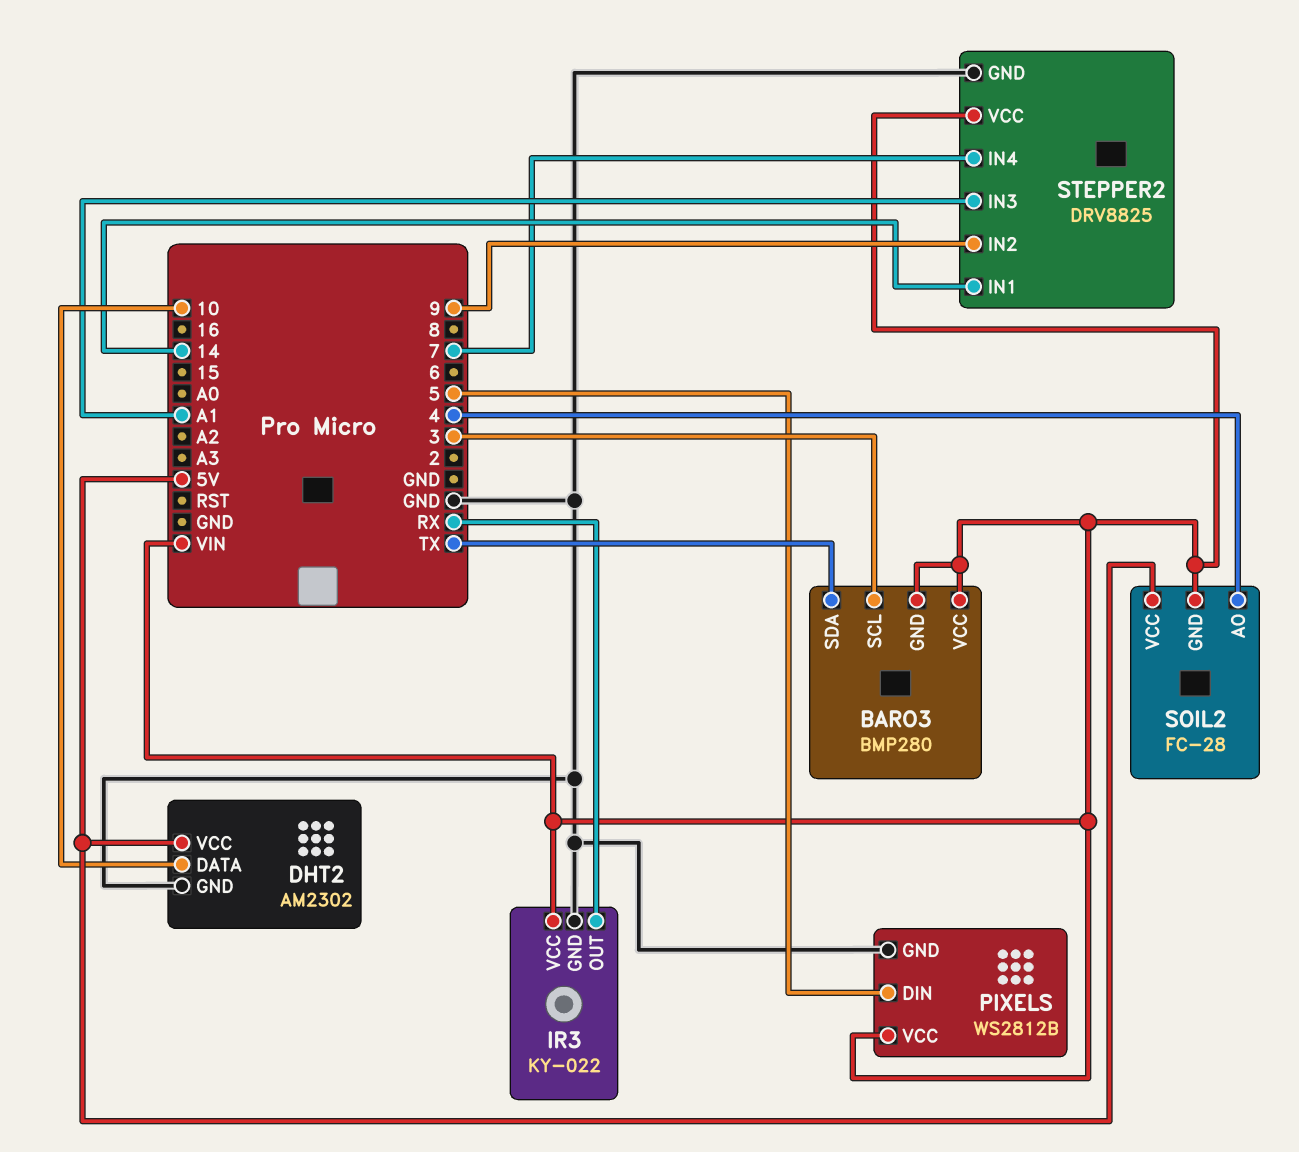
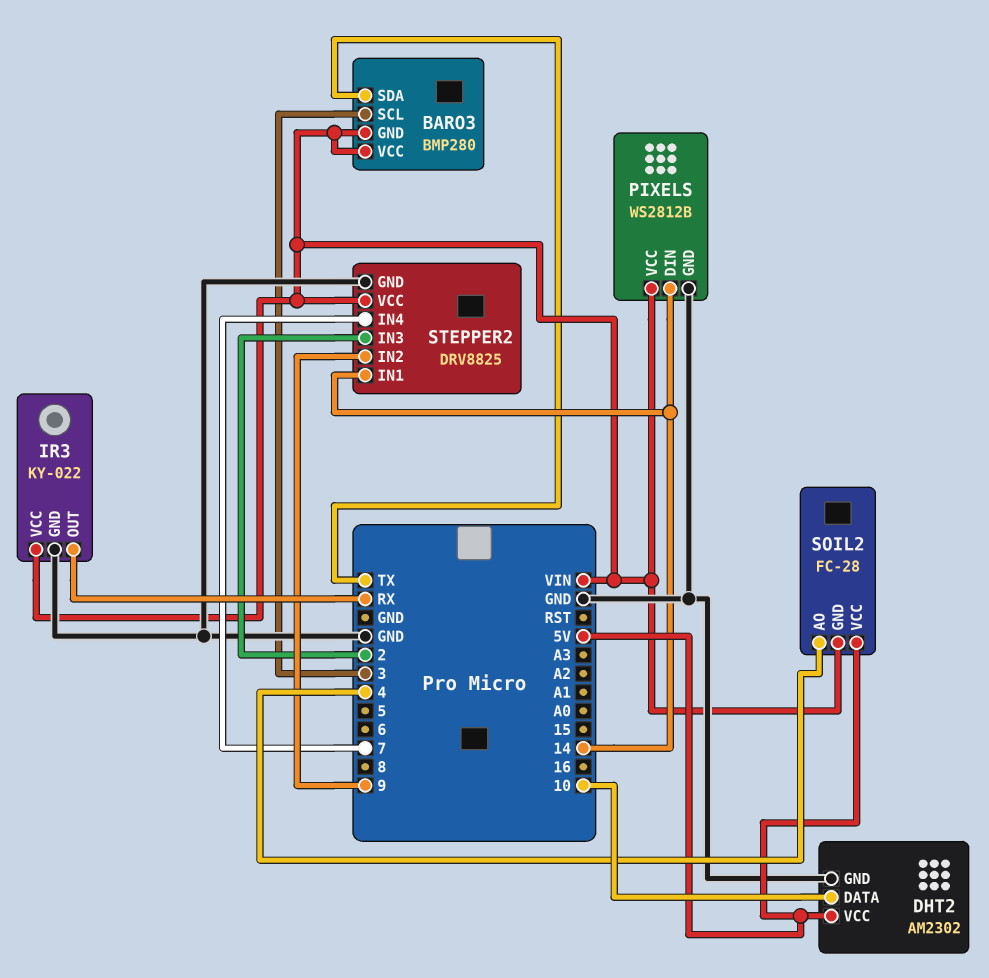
PIXELS pin DIN: 5 -> 14
STEPPER2 pin IN3: A1 -> 2

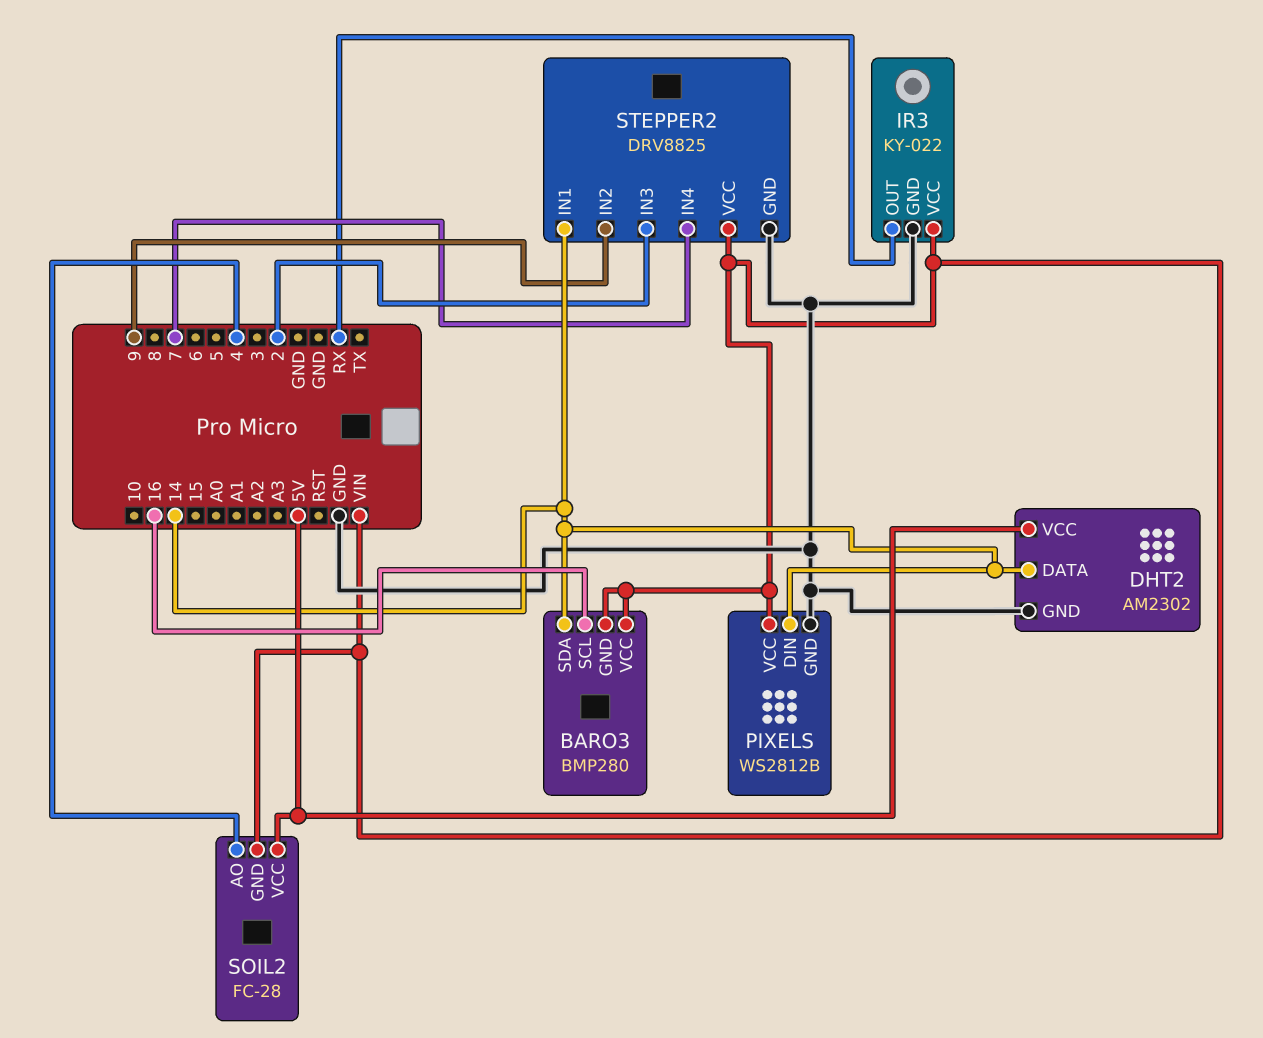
BARO3 pin SCL: 3 -> 16
BARO3 pin SDA: TX -> 14
DHT2 pin DATA: 10 -> 14

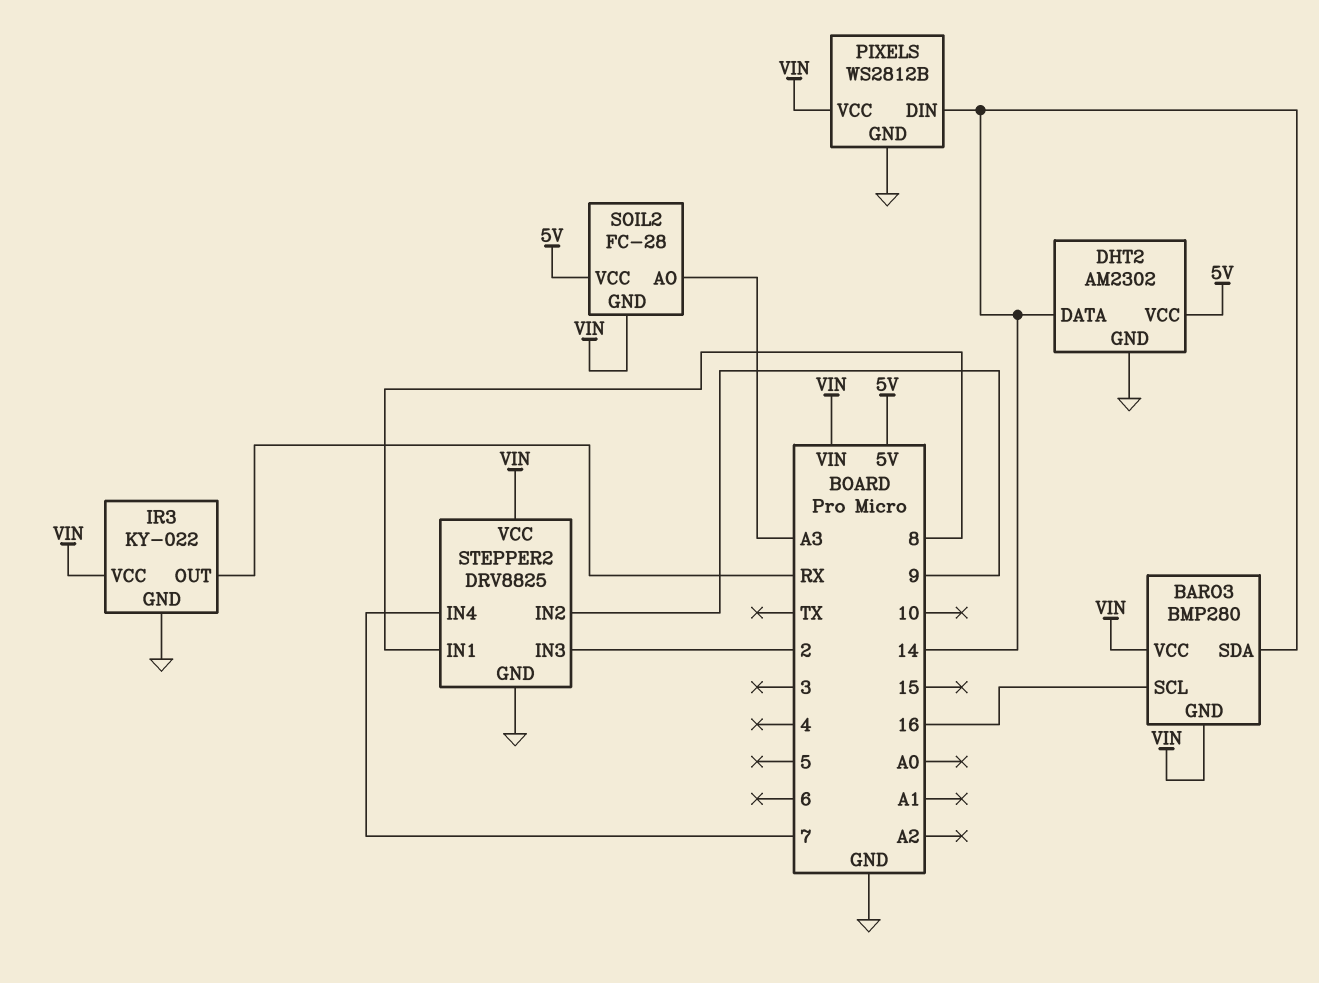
SOIL2 pin AO: 4 -> A3
STEPPER2 pin IN1: 14 -> 8

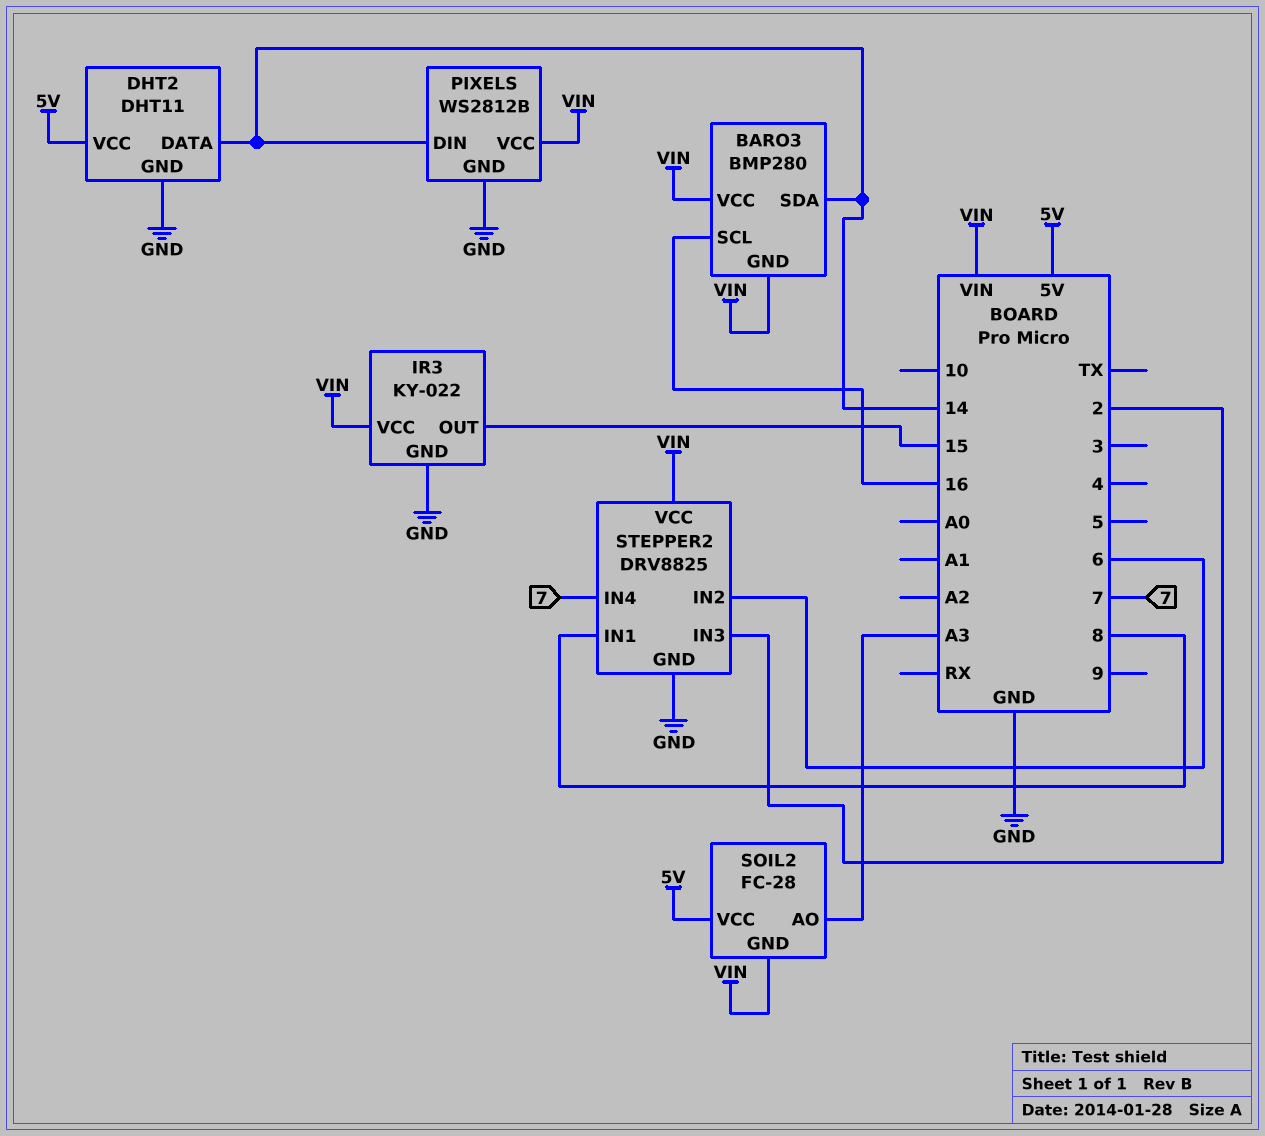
DHT2: AM2302 -> DHT11
IR3 pin OUT: RX -> 15
STEPPER2 pin IN2: 9 -> 6

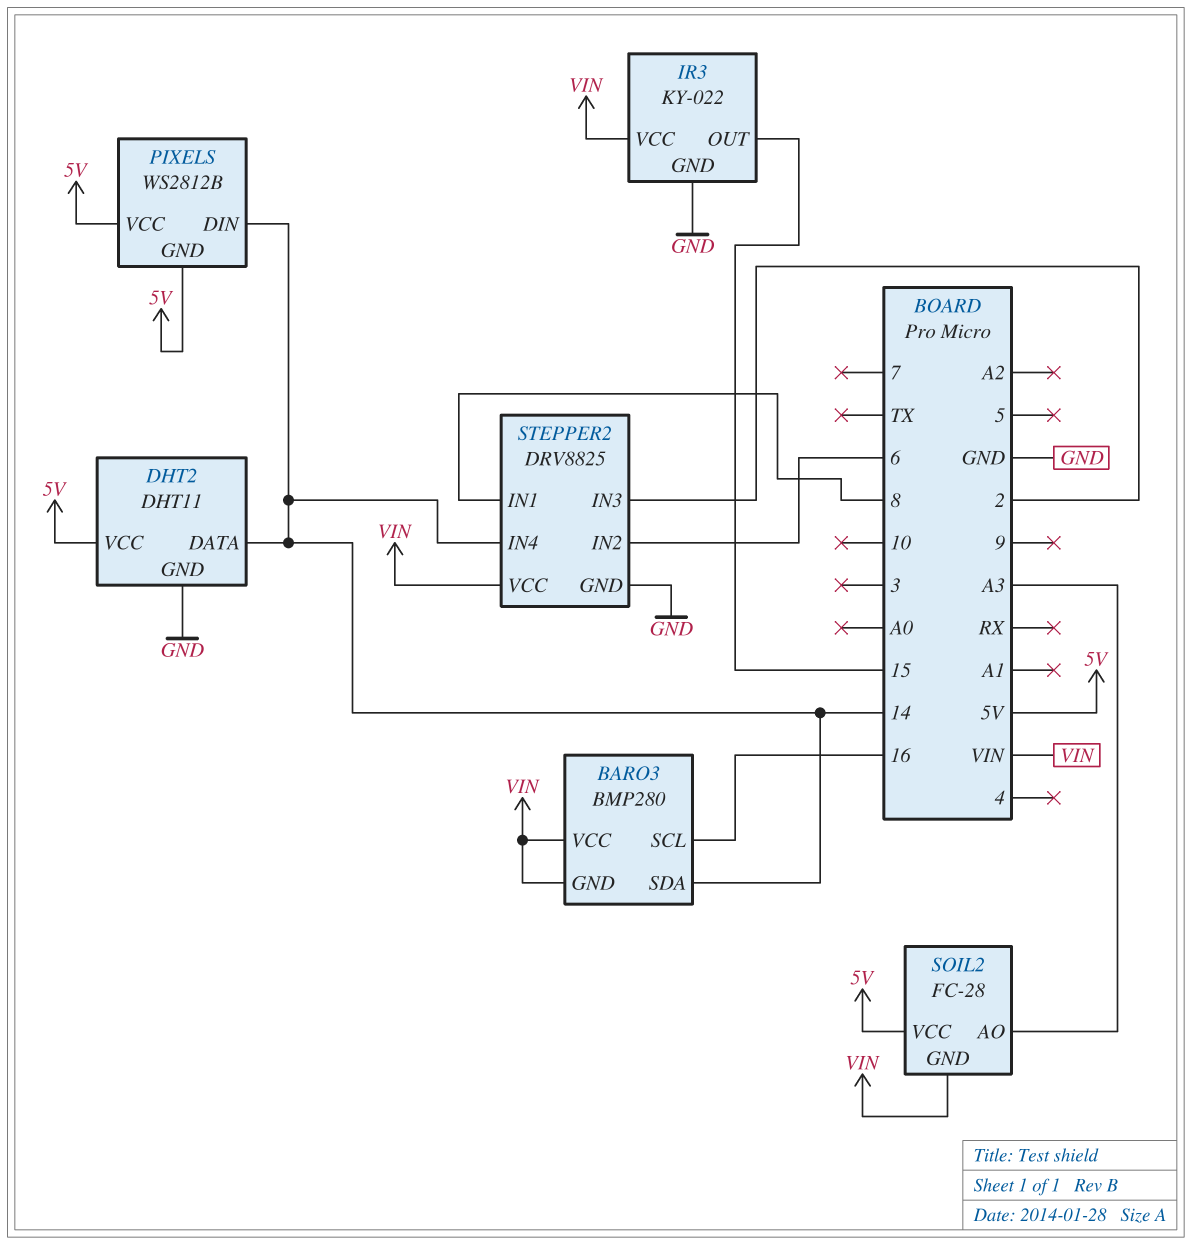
PIXELS pin GND: GND -> 5V
PIXELS pin VCC: VIN -> 5V
STEPPER2 pin IN4: 7 -> 14

